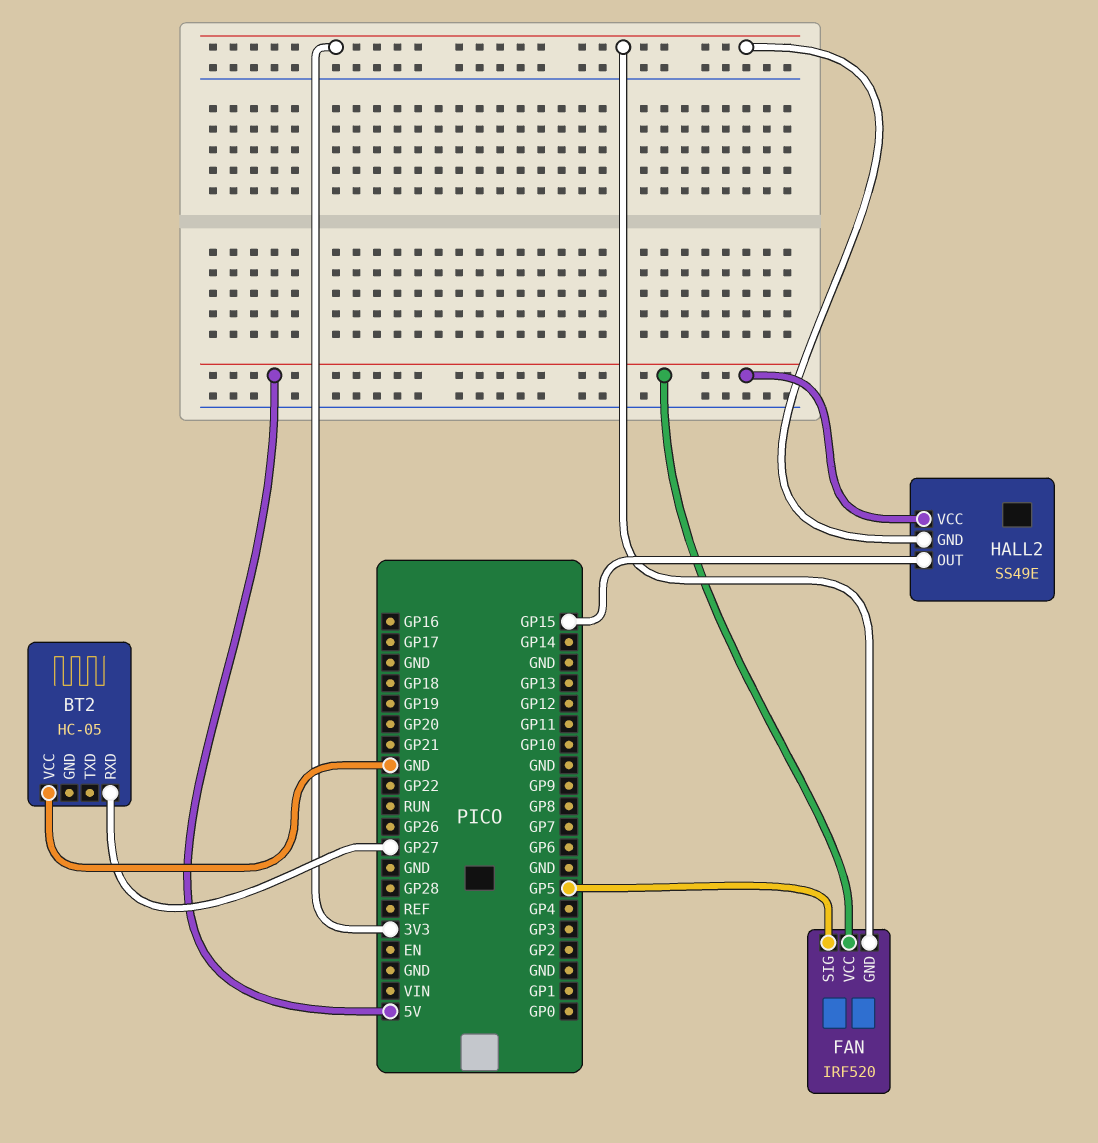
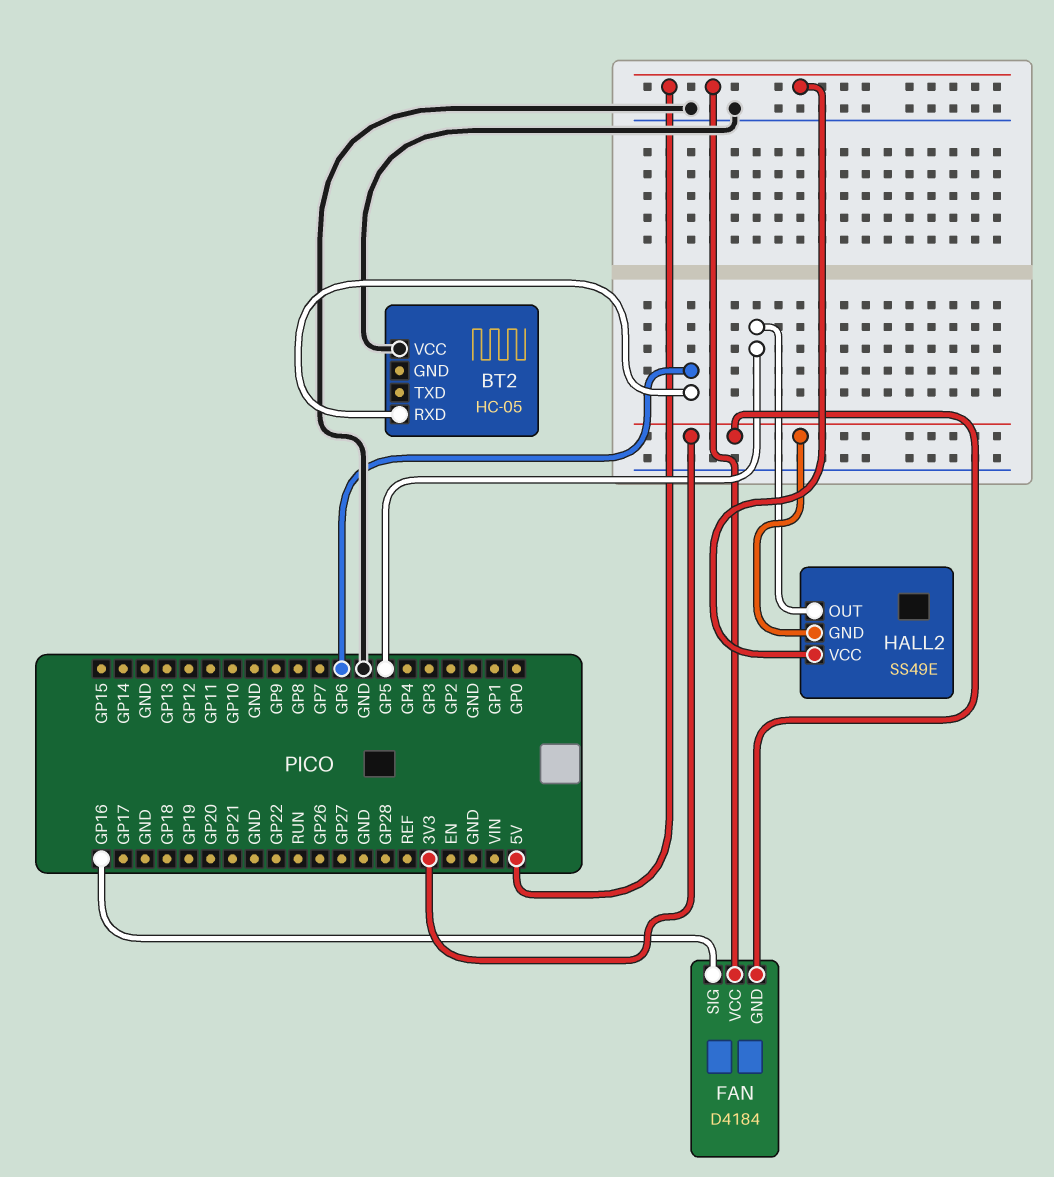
BT2 pin RXD: GP27 -> GP6
FAN: IRF520 -> D4184
FAN pin SIG: GP5 -> GP16
HALL2 pin OUT: GP15 -> GP5

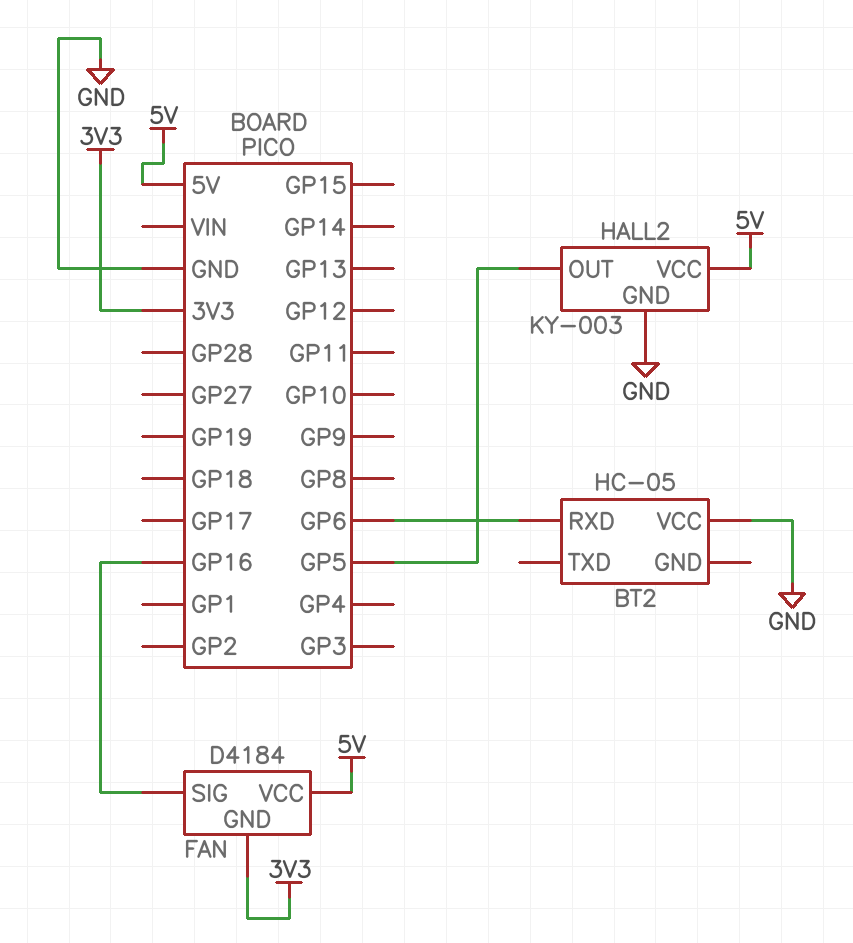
HALL2: SS49E -> KY-003
HALL2 pin GND: 3V3 -> GND

